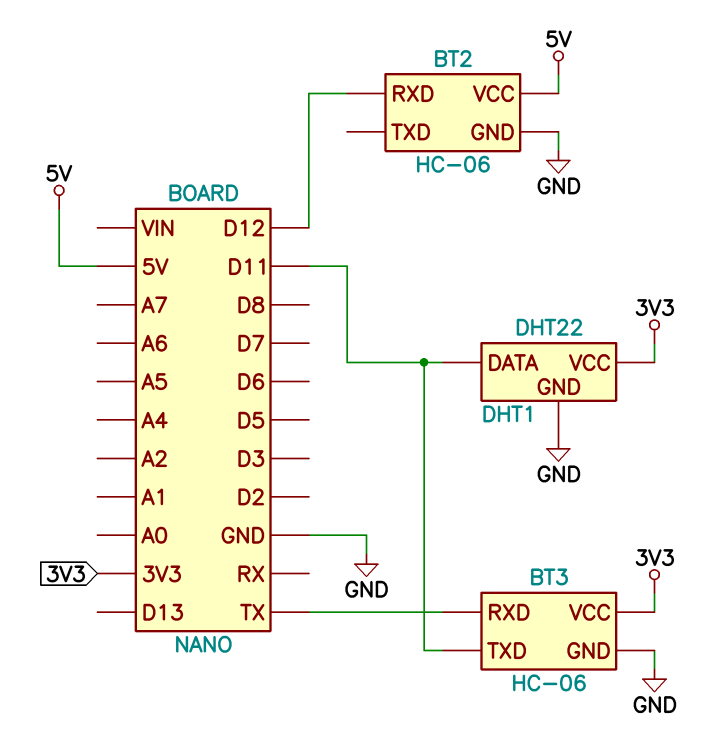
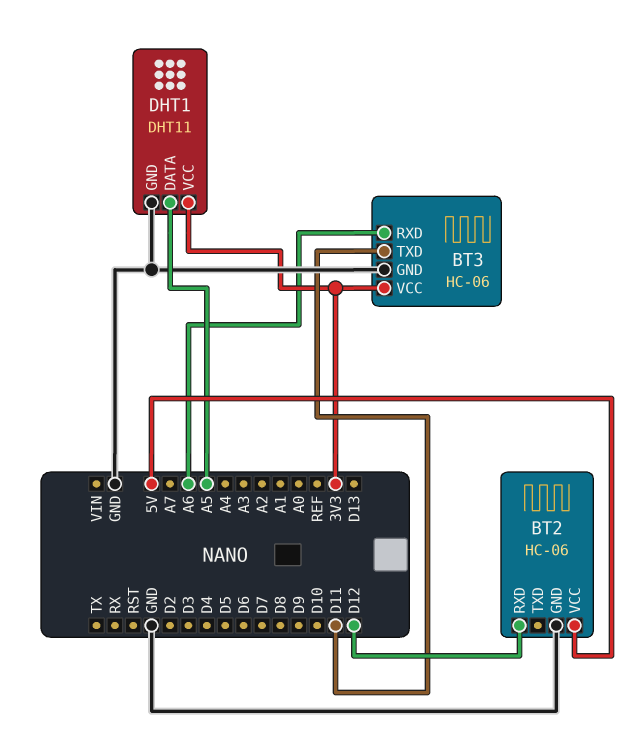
BT3 pin RXD: TX -> A6
DHT1: DHT22 -> DHT11
DHT1 pin DATA: D11 -> A5

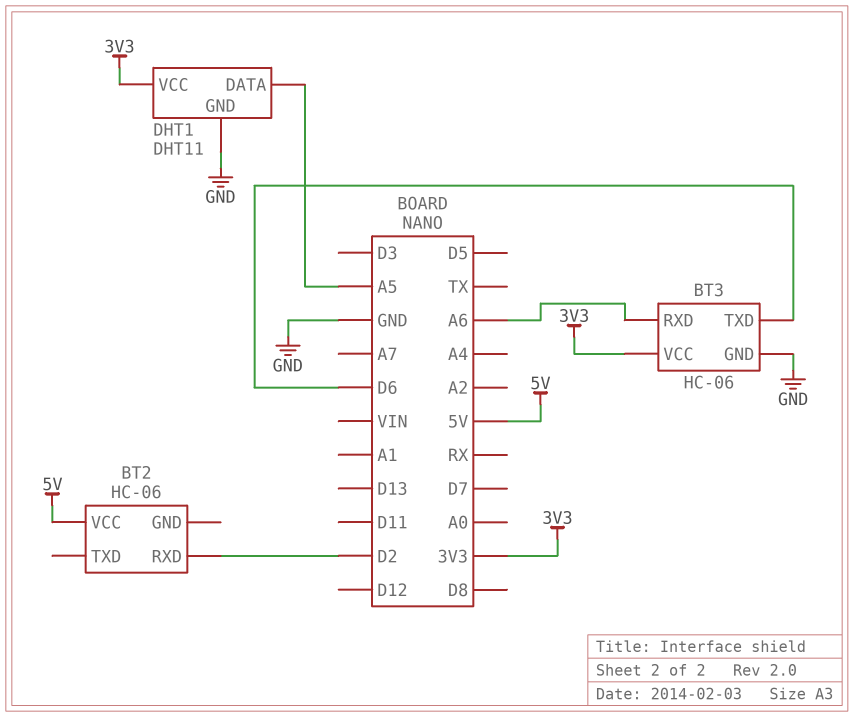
BT2 pin GND: GND -> none
BT2 pin RXD: D12 -> D2
BT3 pin TXD: D11 -> D6

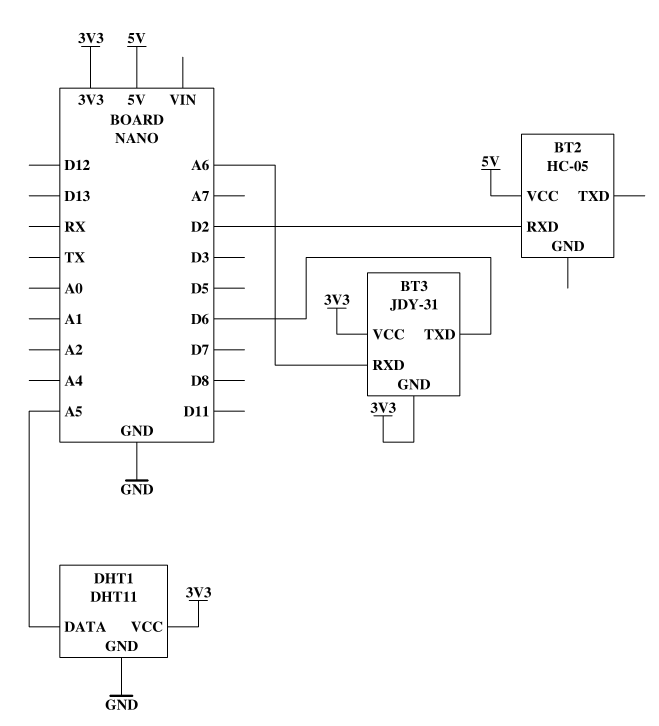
BT2: HC-06 -> HC-05
BT3: HC-06 -> JDY-31
BT3 pin GND: GND -> 3V3

